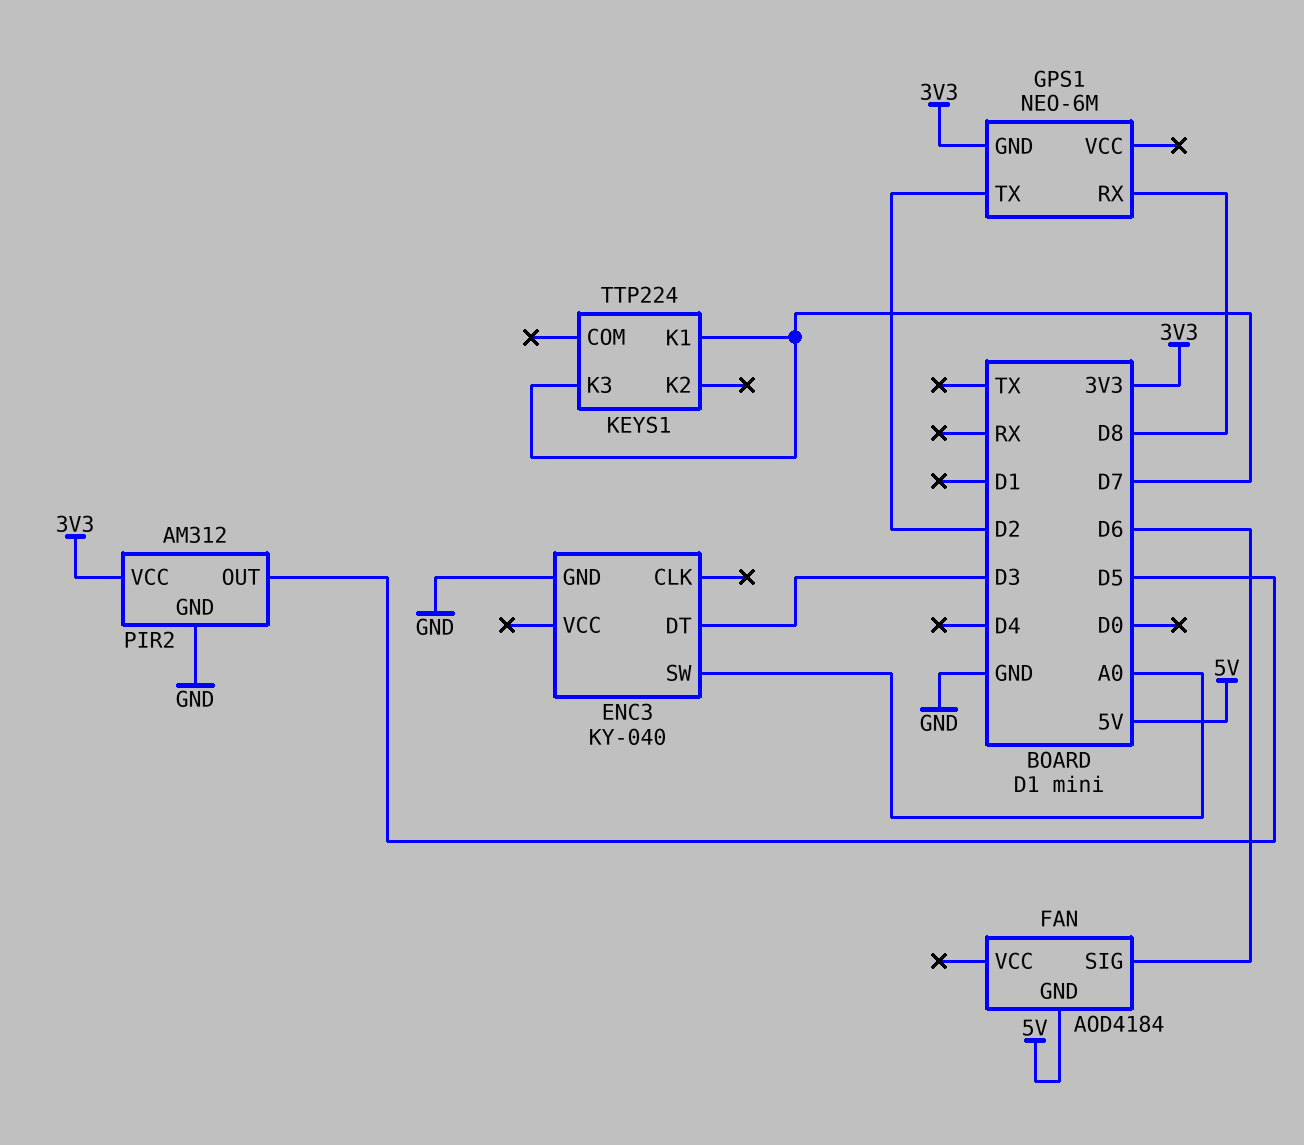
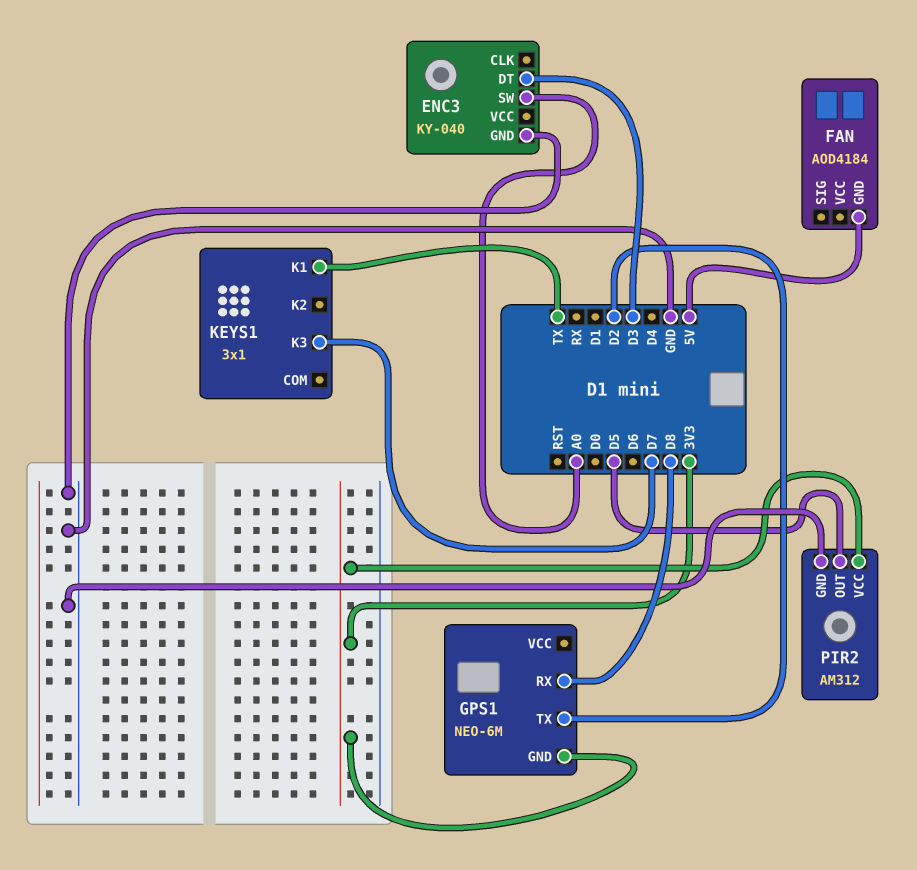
FAN pin SIG: D6 -> none
KEYS1: TTP224 -> 3x1
KEYS1 pin K1: D7 -> TX

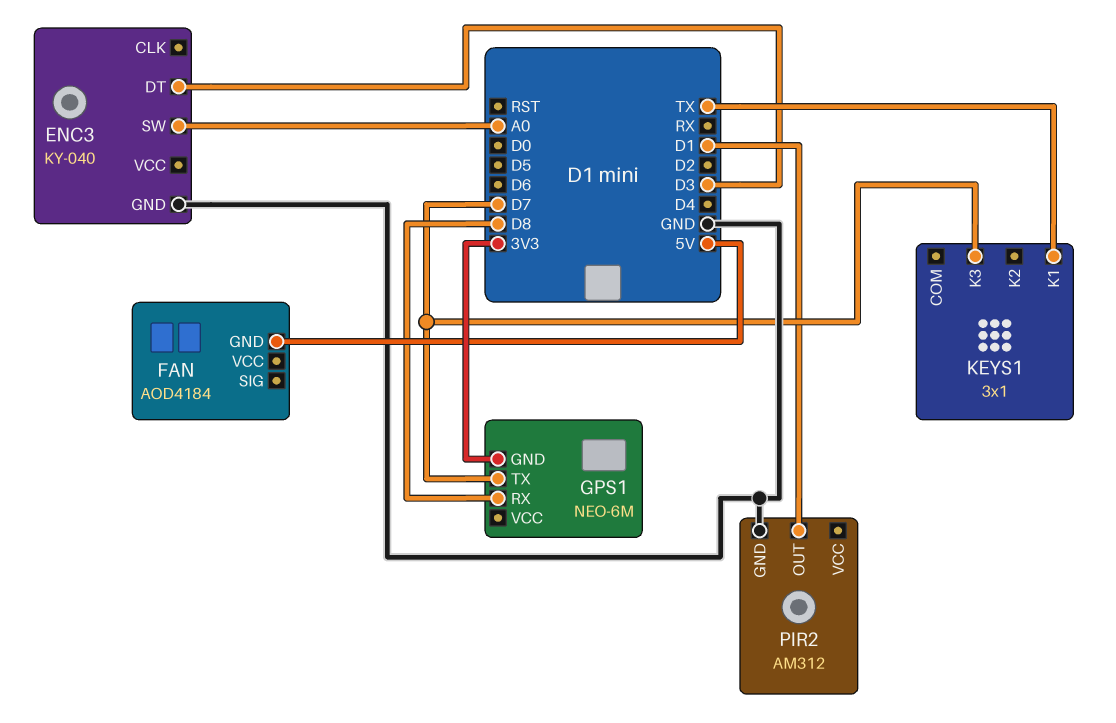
GPS1 pin TX: D2 -> D7
PIR2 pin OUT: D5 -> D1
PIR2 pin VCC: 3V3 -> none

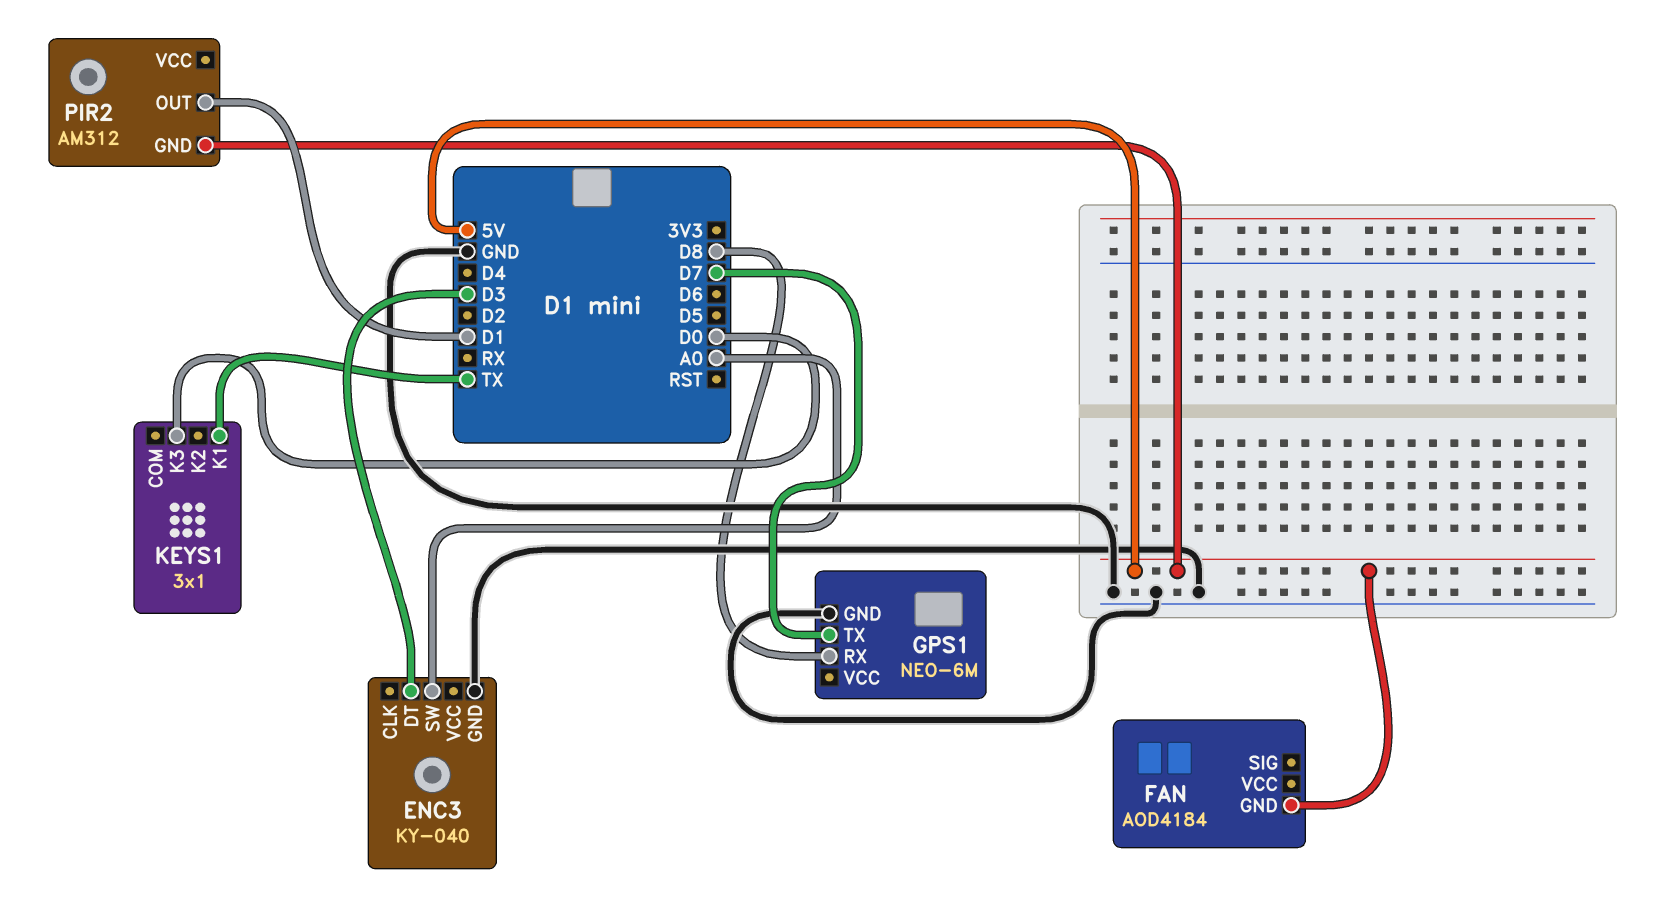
GPS1 pin GND: 3V3 -> GND
KEYS1 pin K3: D7 -> D0
PIR2 pin GND: GND -> 5V

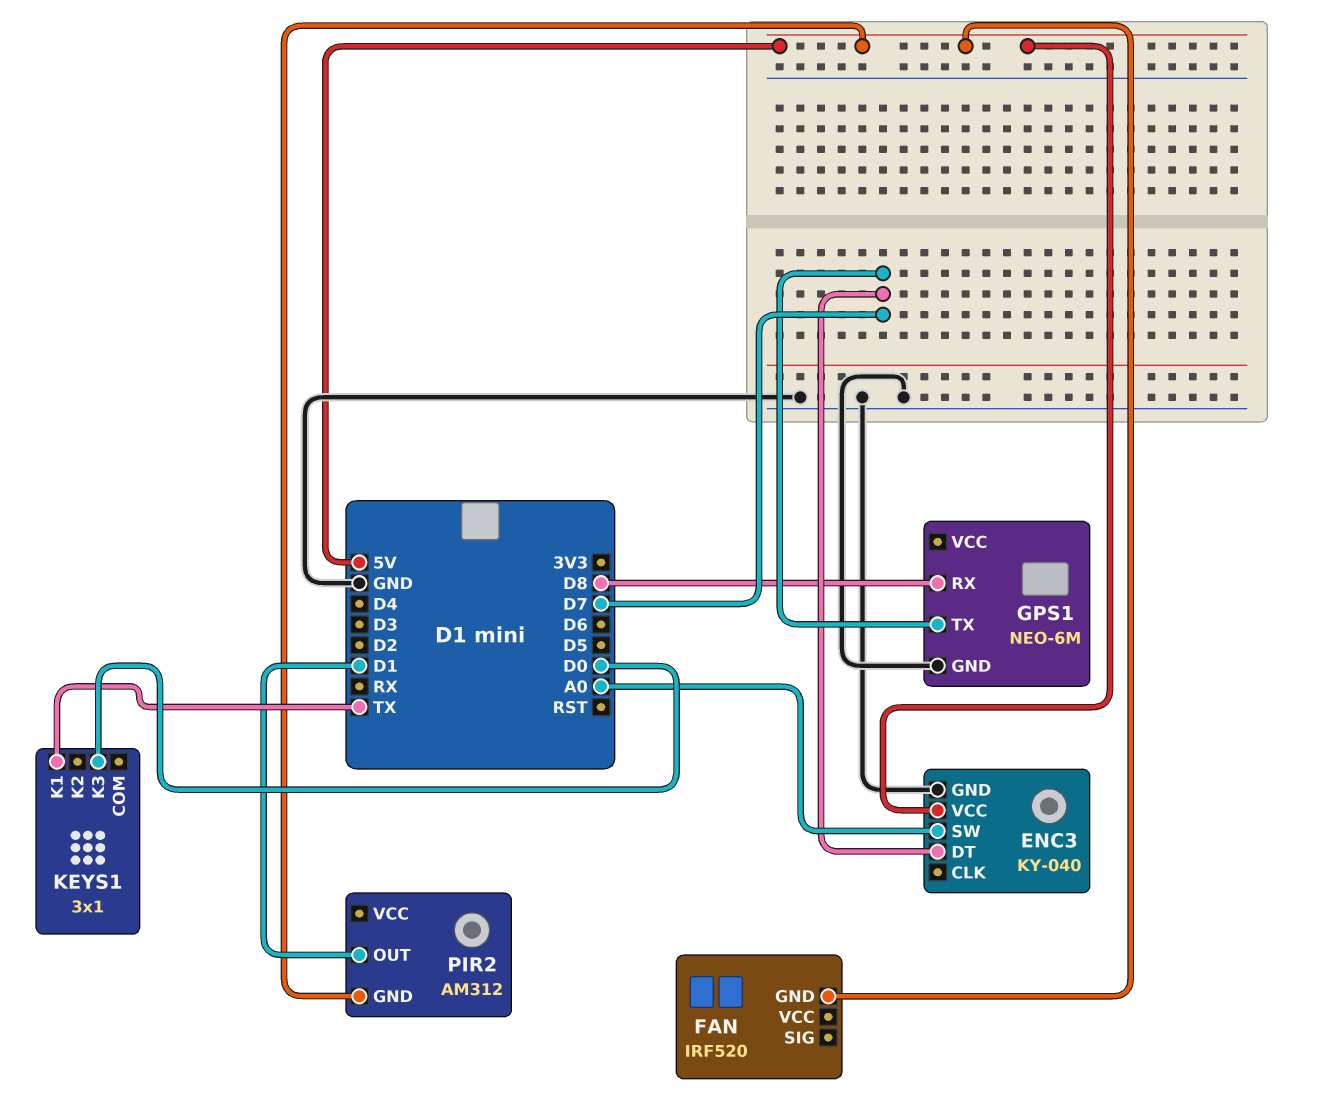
ENC3 pin DT: D3 -> D7
ENC3 pin VCC: none -> 5V
FAN: AOD4184 -> IRF520

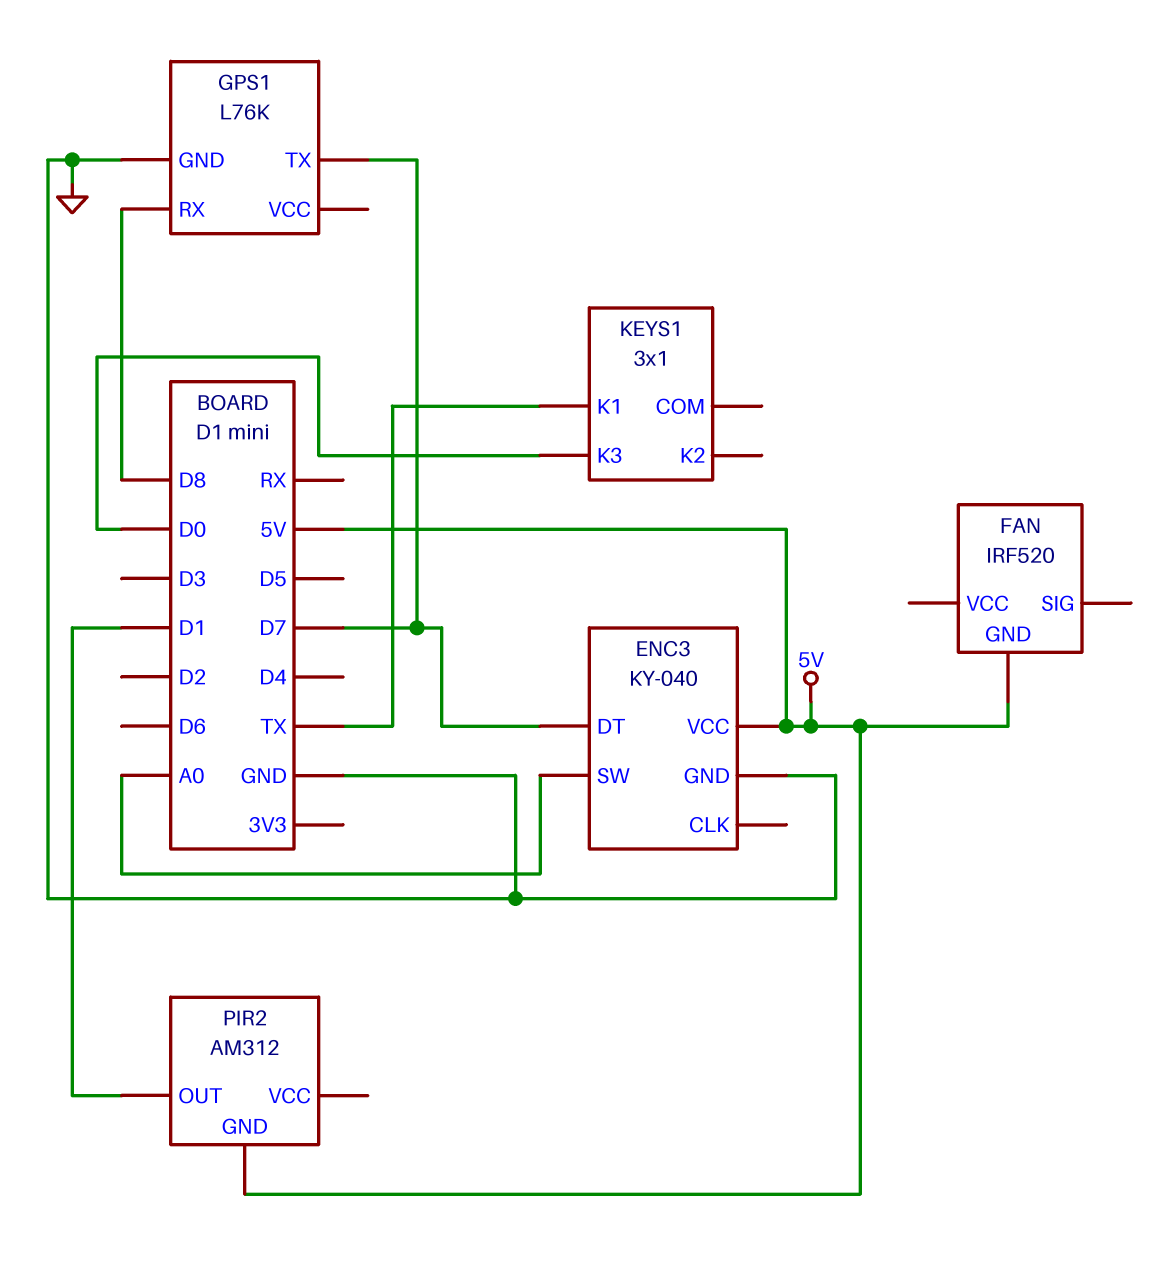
GPS1: NEO-6M -> L76K

